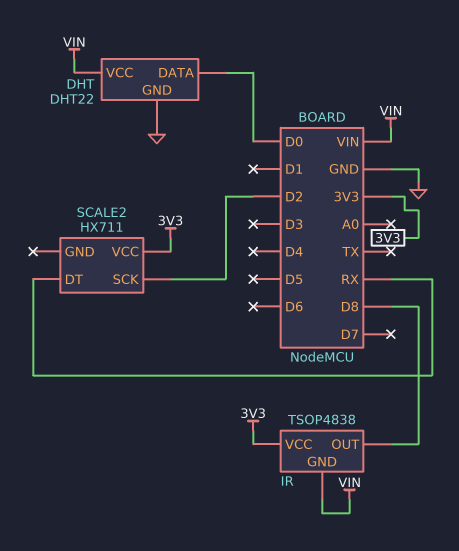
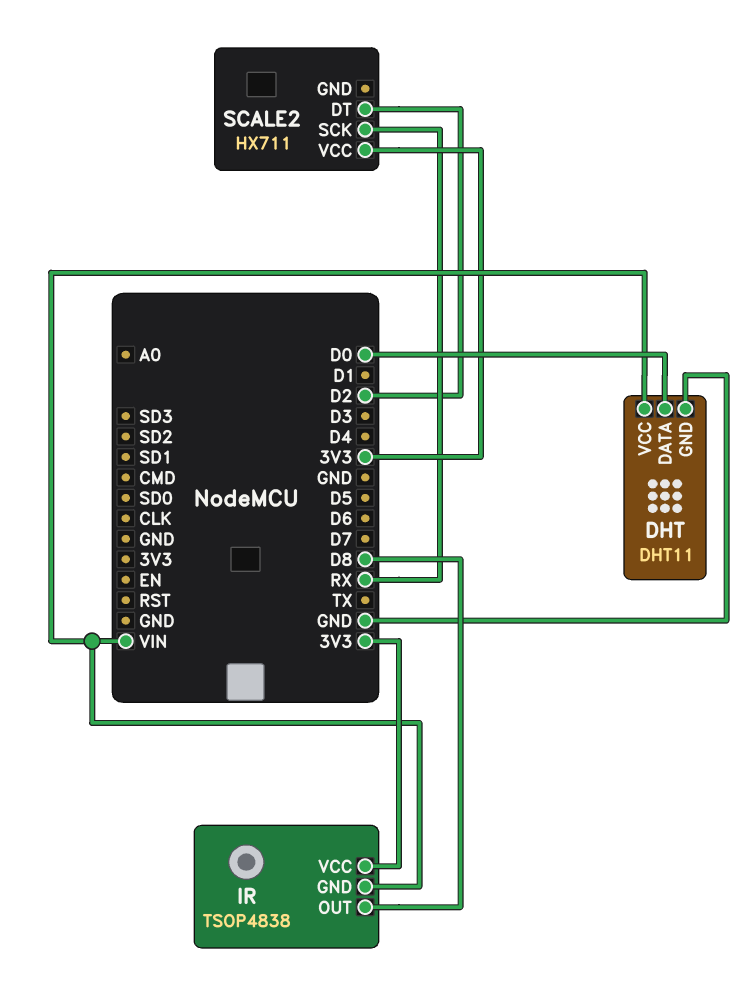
DHT: DHT22 -> DHT11
SCALE2 pin DT: RX -> D2
SCALE2 pin SCK: D2 -> RX

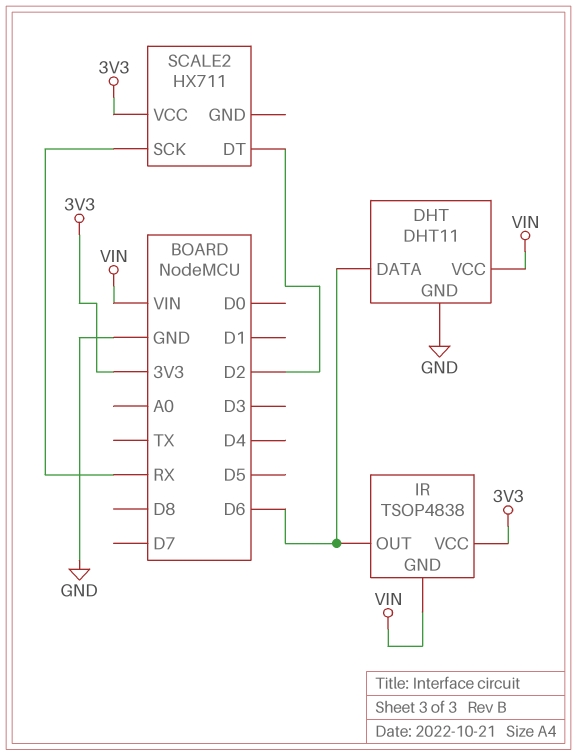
DHT pin DATA: D0 -> D6
IR pin OUT: D8 -> D6

